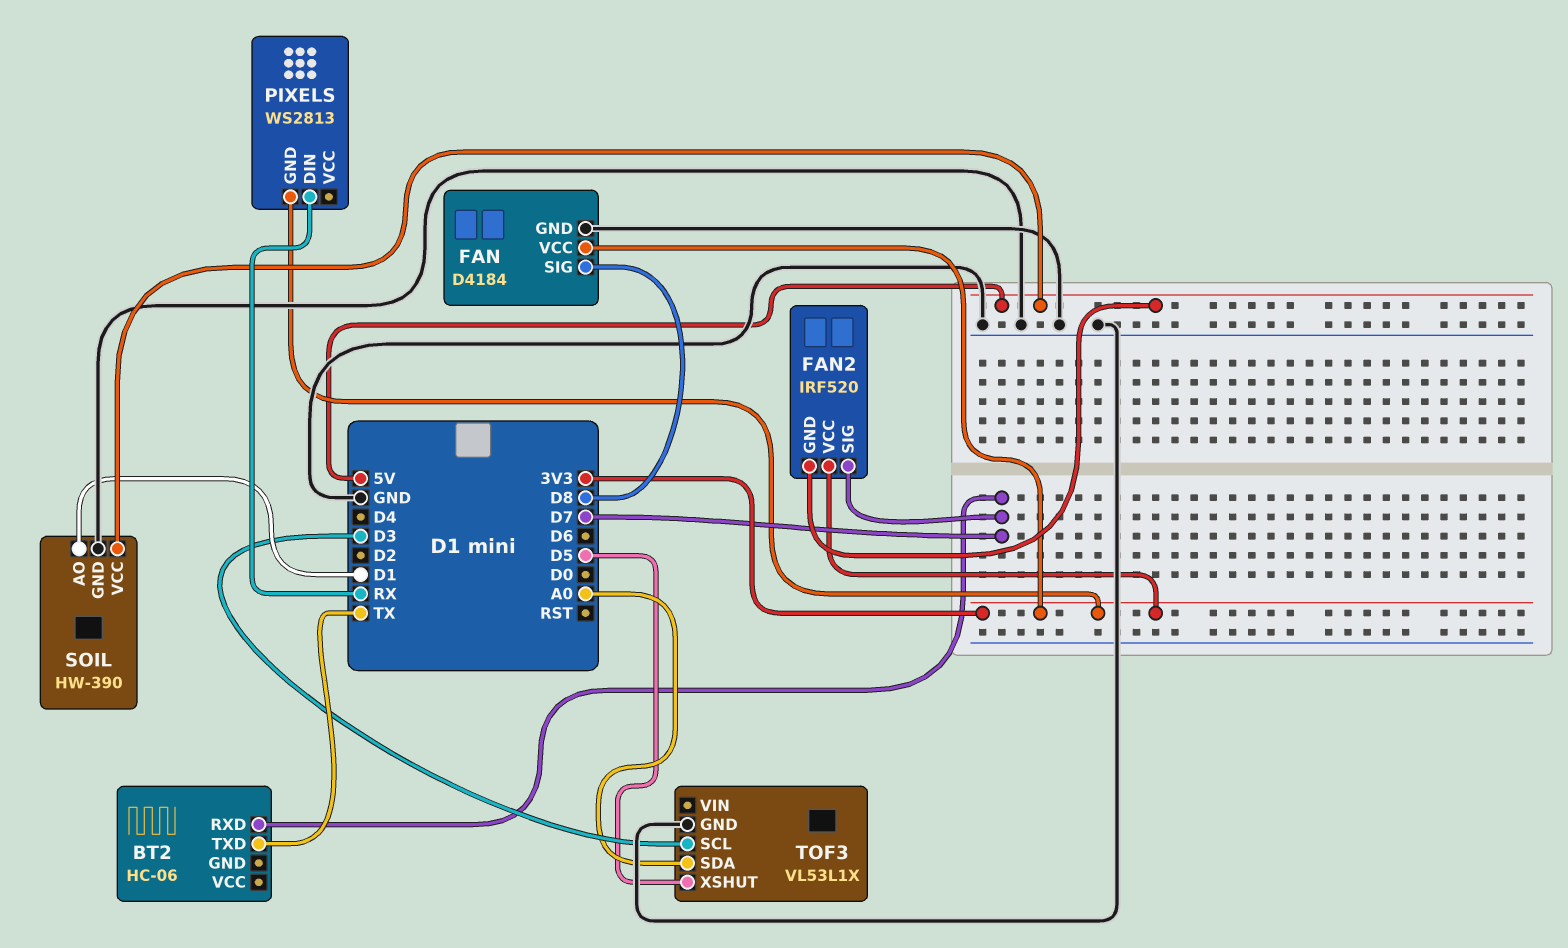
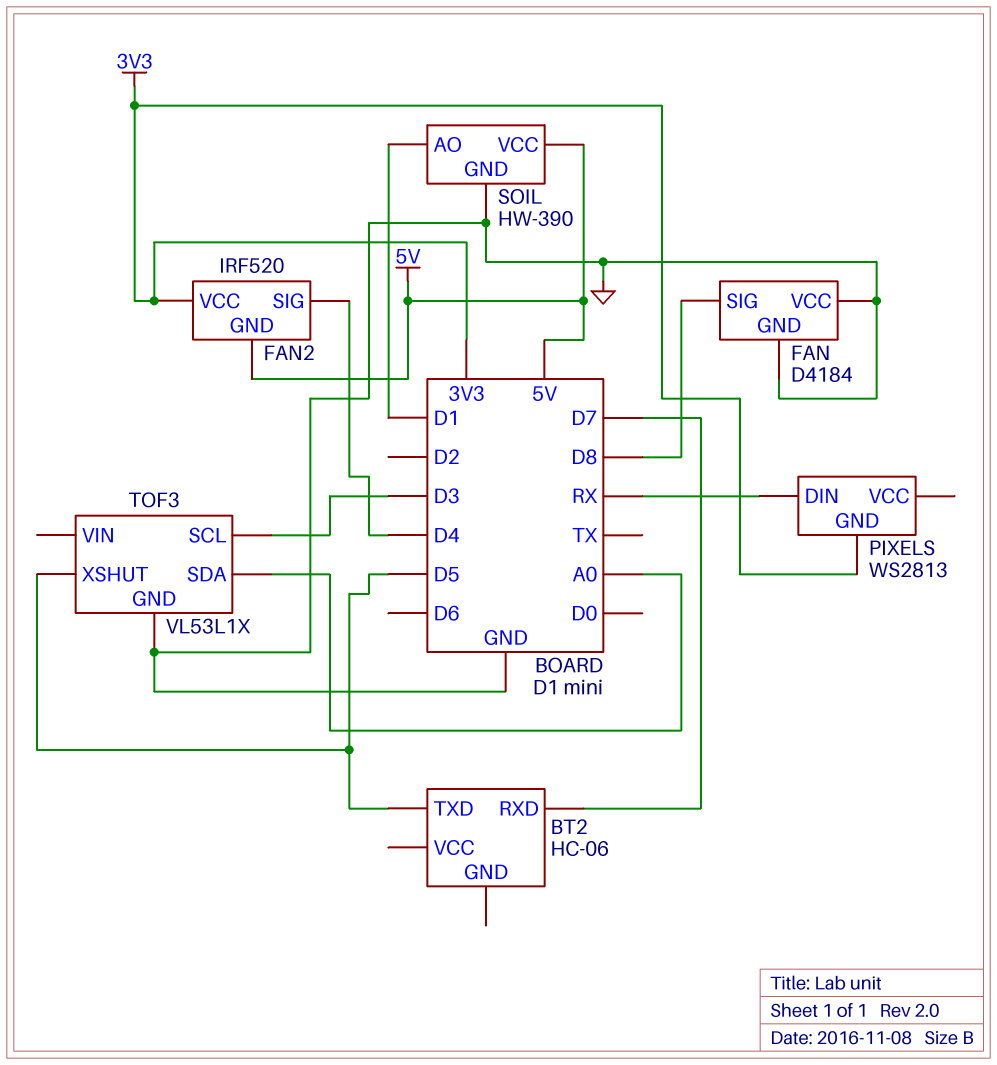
BT2 pin TXD: TX -> D5
FAN pin VCC: 3V3 -> GND
FAN2 pin SIG: D7 -> D4

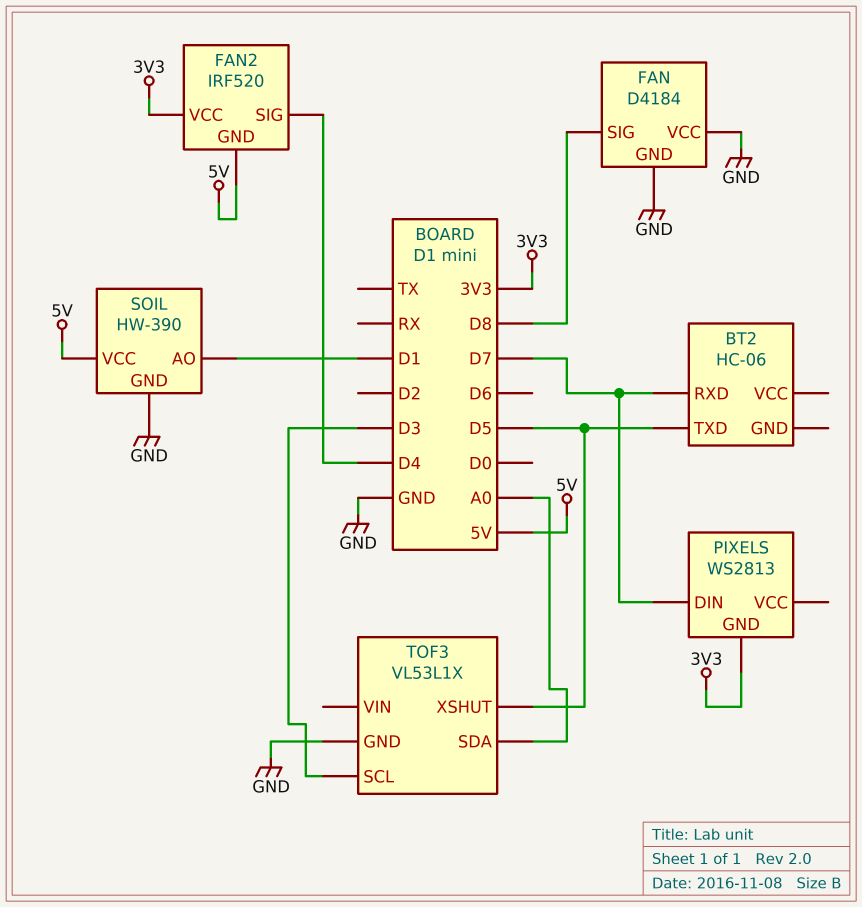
PIXELS pin DIN: RX -> D7

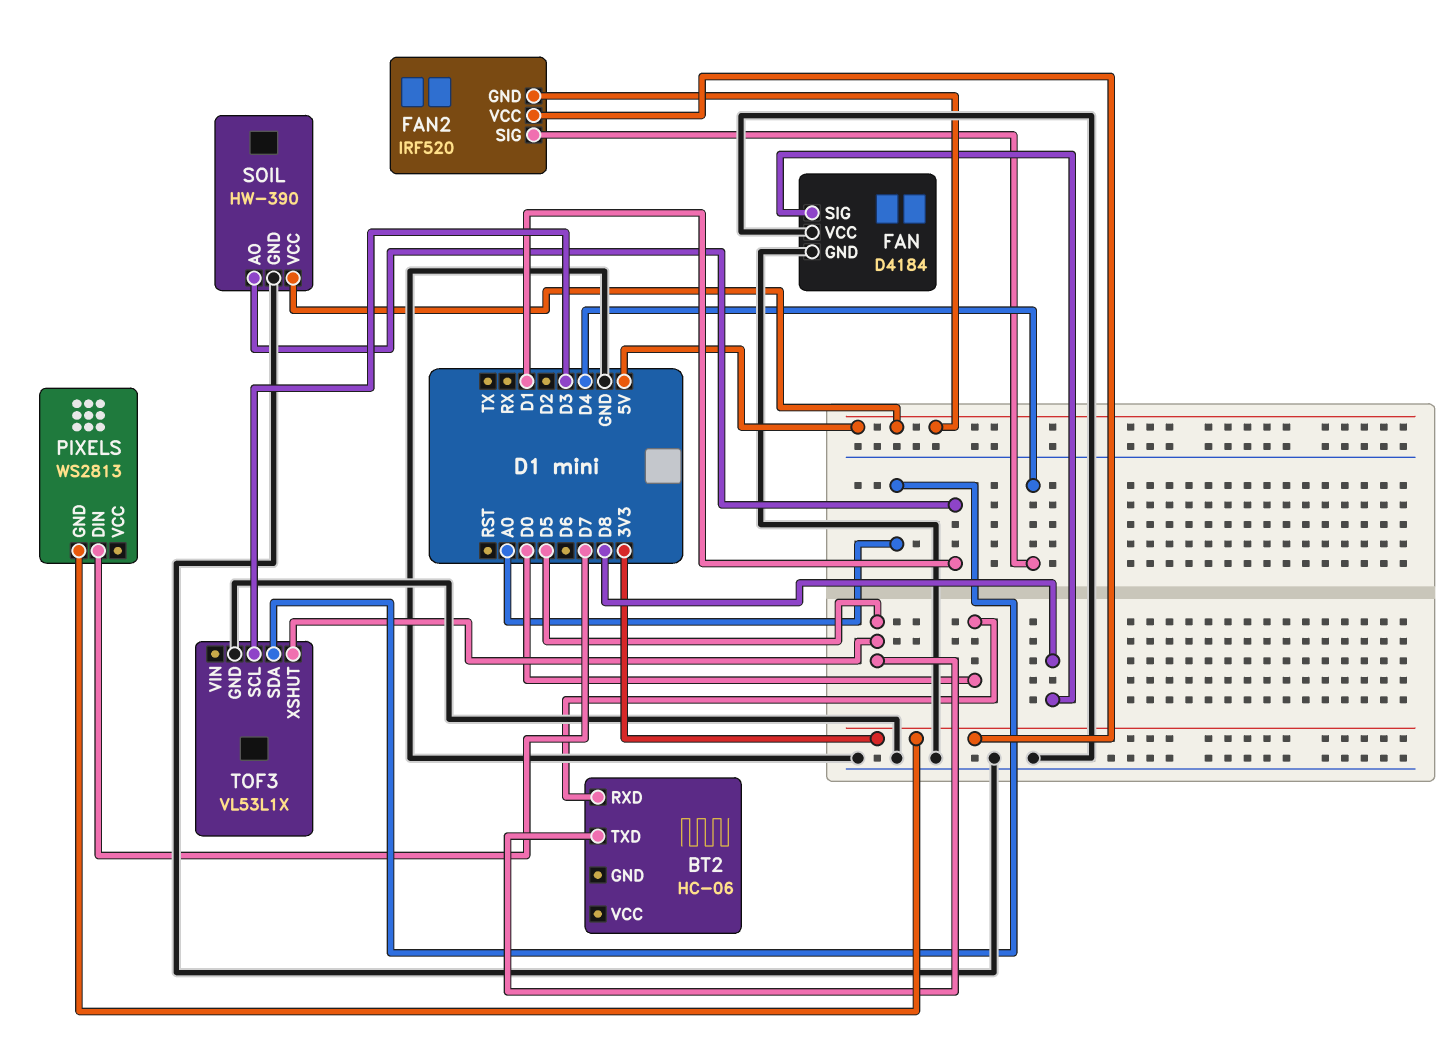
BT2 pin RXD: D7 -> D0

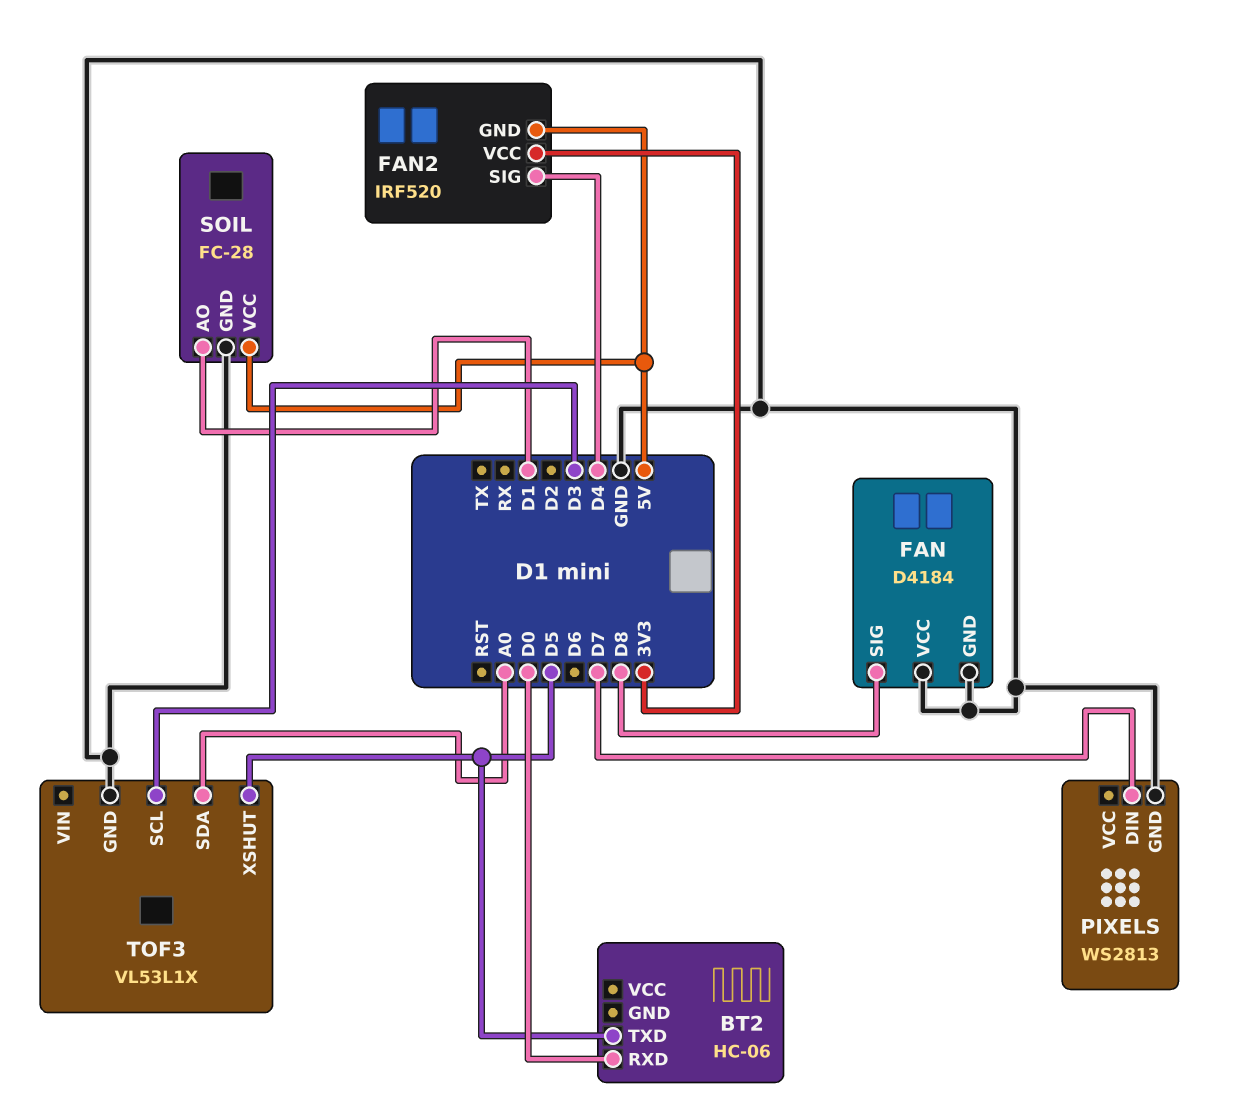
PIXELS pin GND: 3V3 -> GND
SOIL: HW-390 -> FC-28

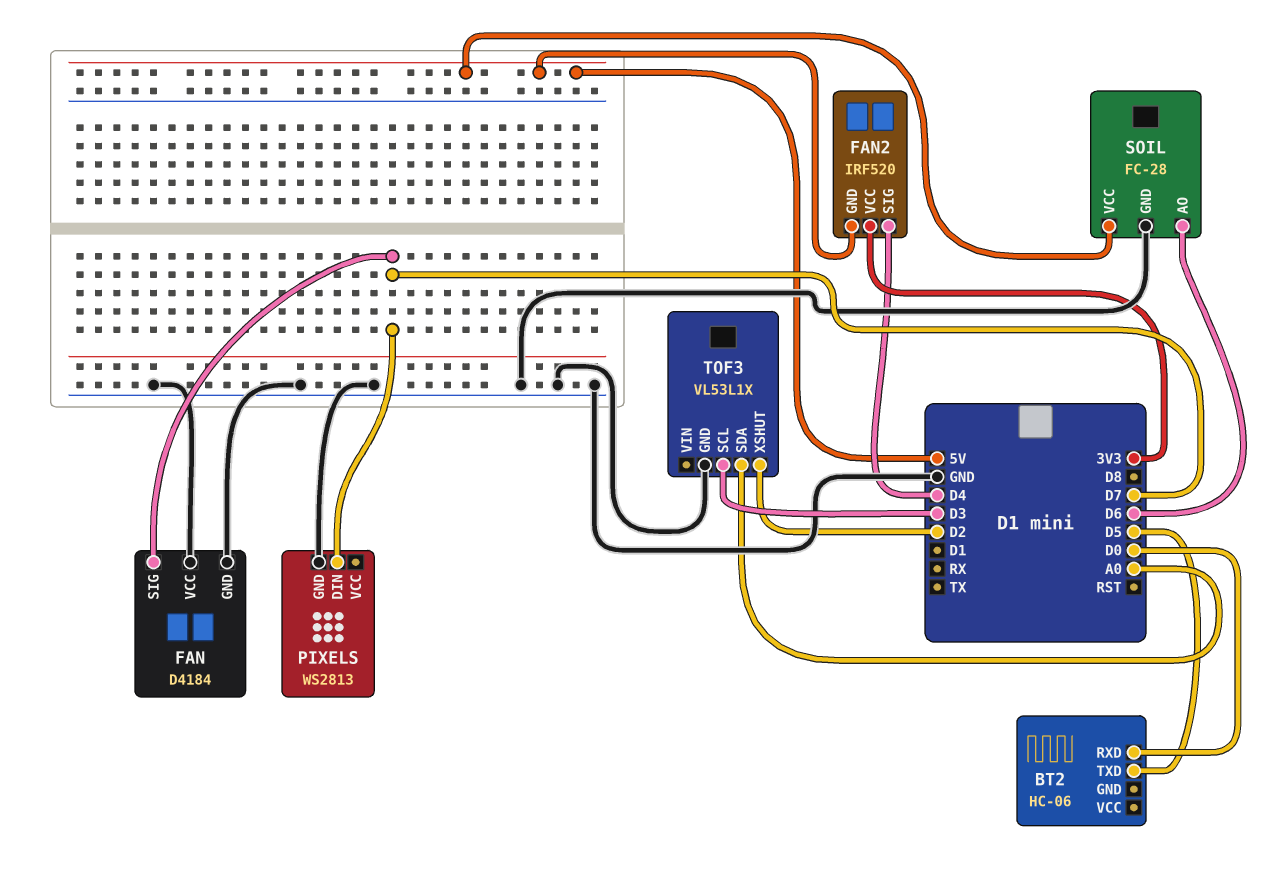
FAN pin SIG: D8 -> D7
SOIL pin AO: D1 -> D6
TOF3 pin XSHUT: D5 -> D2

